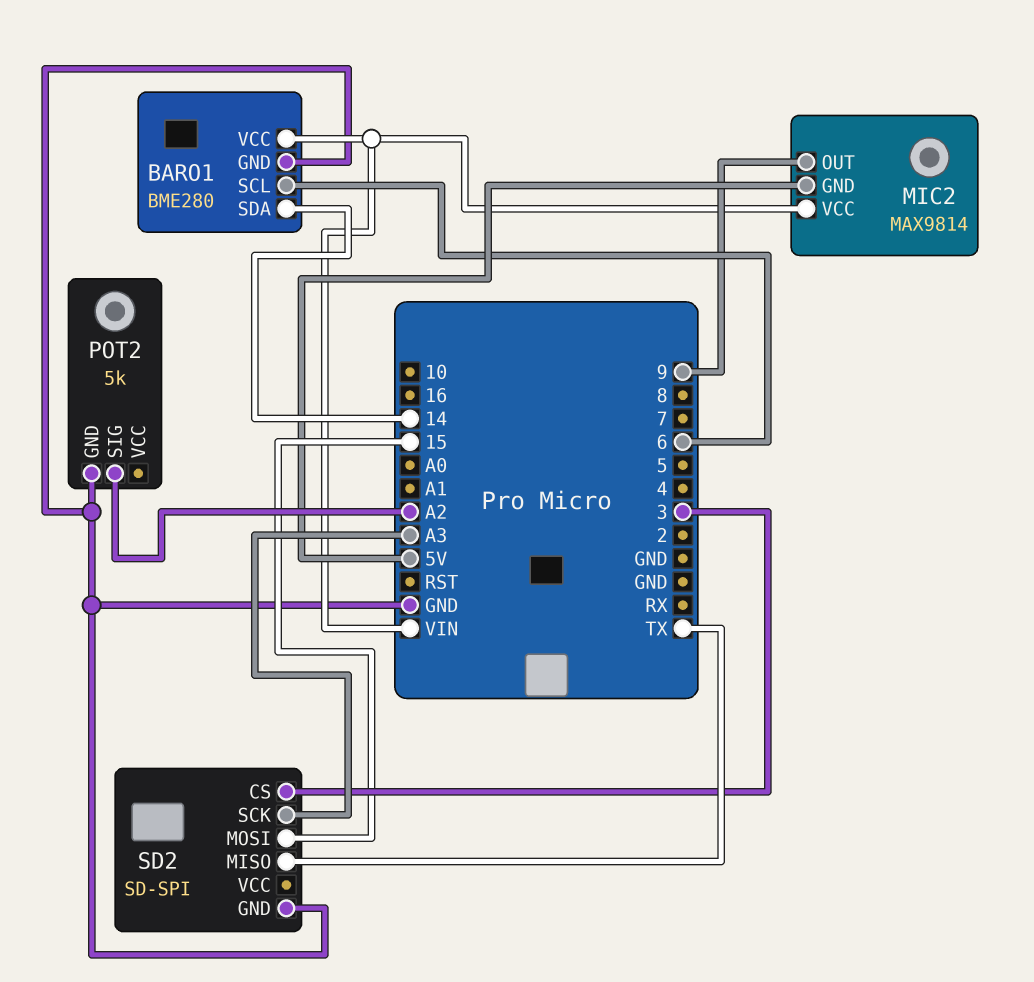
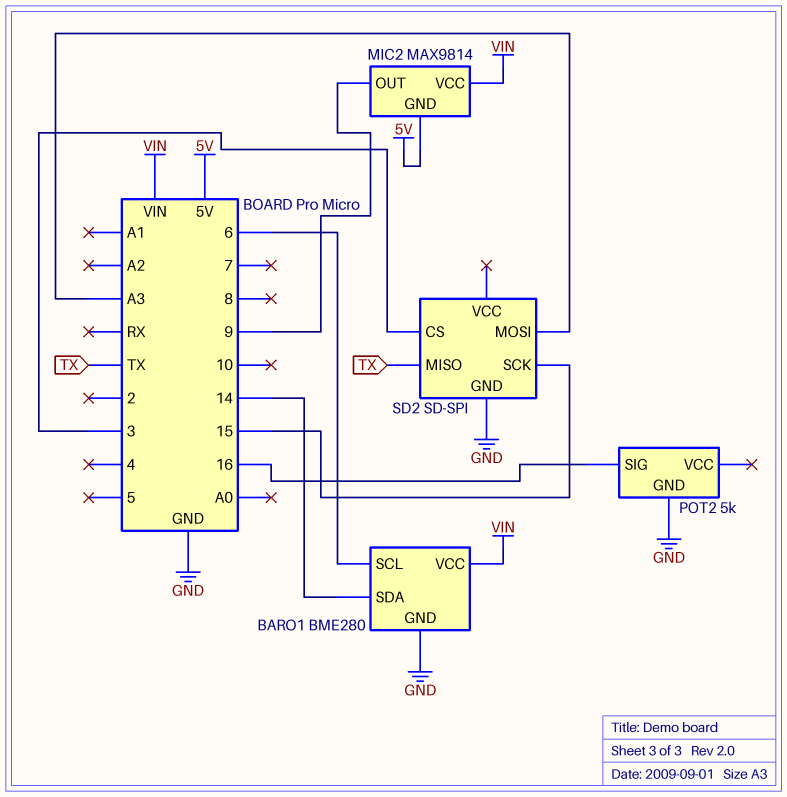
POT2 pin SIG: A2 -> 16
SD2 pin MOSI: 15 -> A3
SD2 pin SCK: A3 -> 15

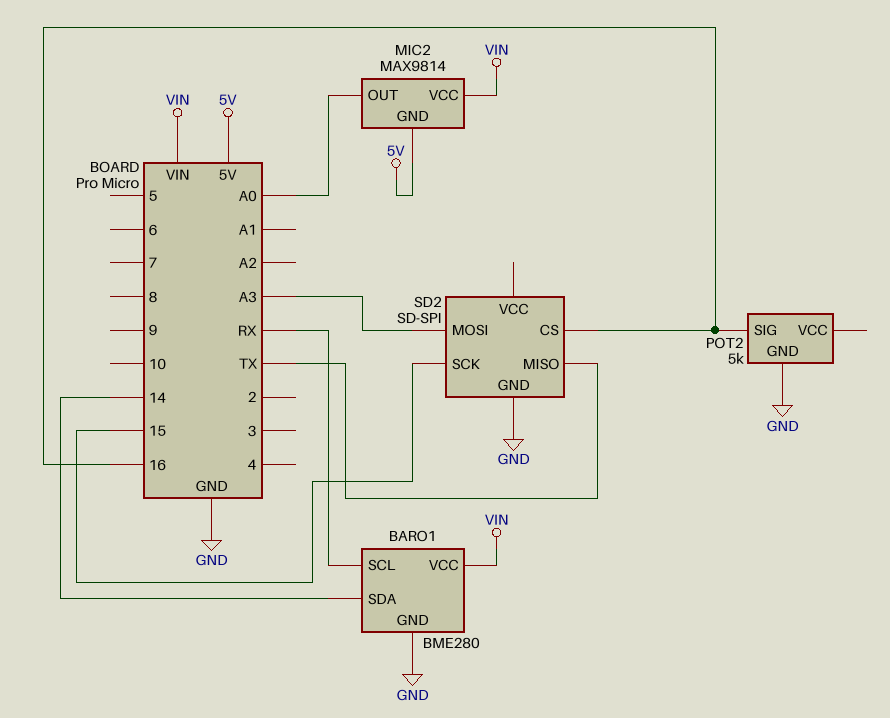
BARO1 pin SCL: 6 -> RX
MIC2 pin OUT: 9 -> A0
SD2 pin CS: 3 -> 16

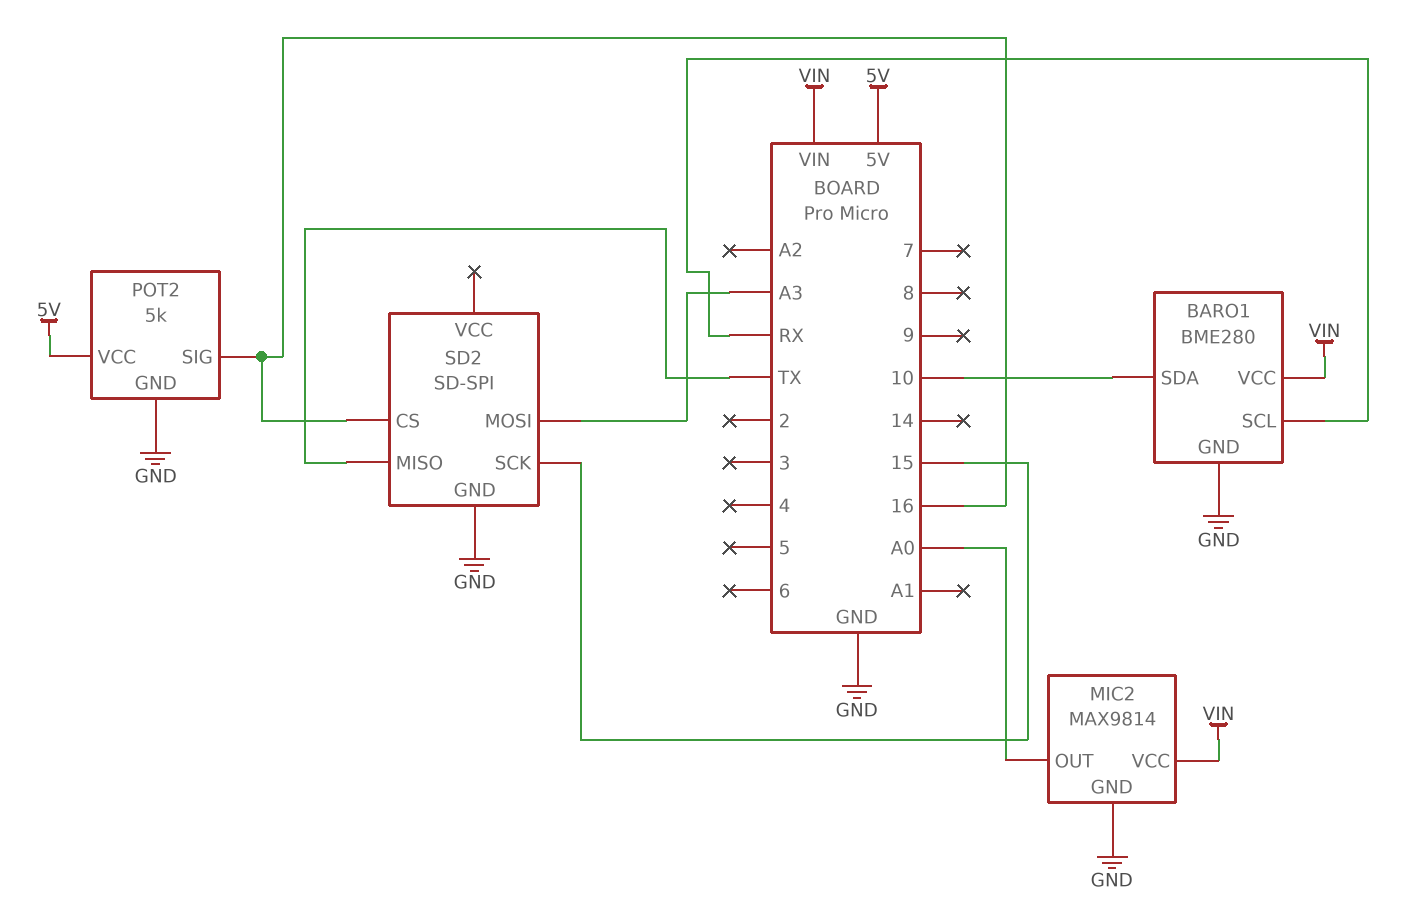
BARO1 pin SDA: 14 -> 10
MIC2 pin GND: 5V -> GND
POT2 pin VCC: none -> 5V

